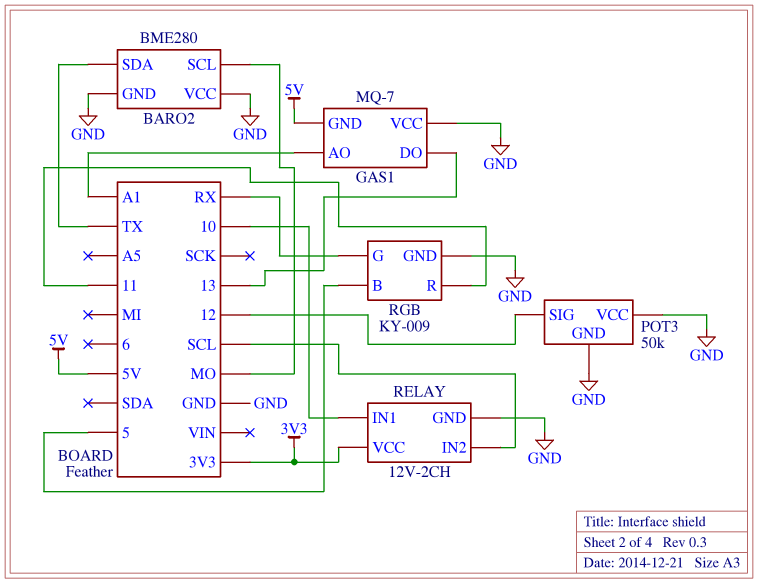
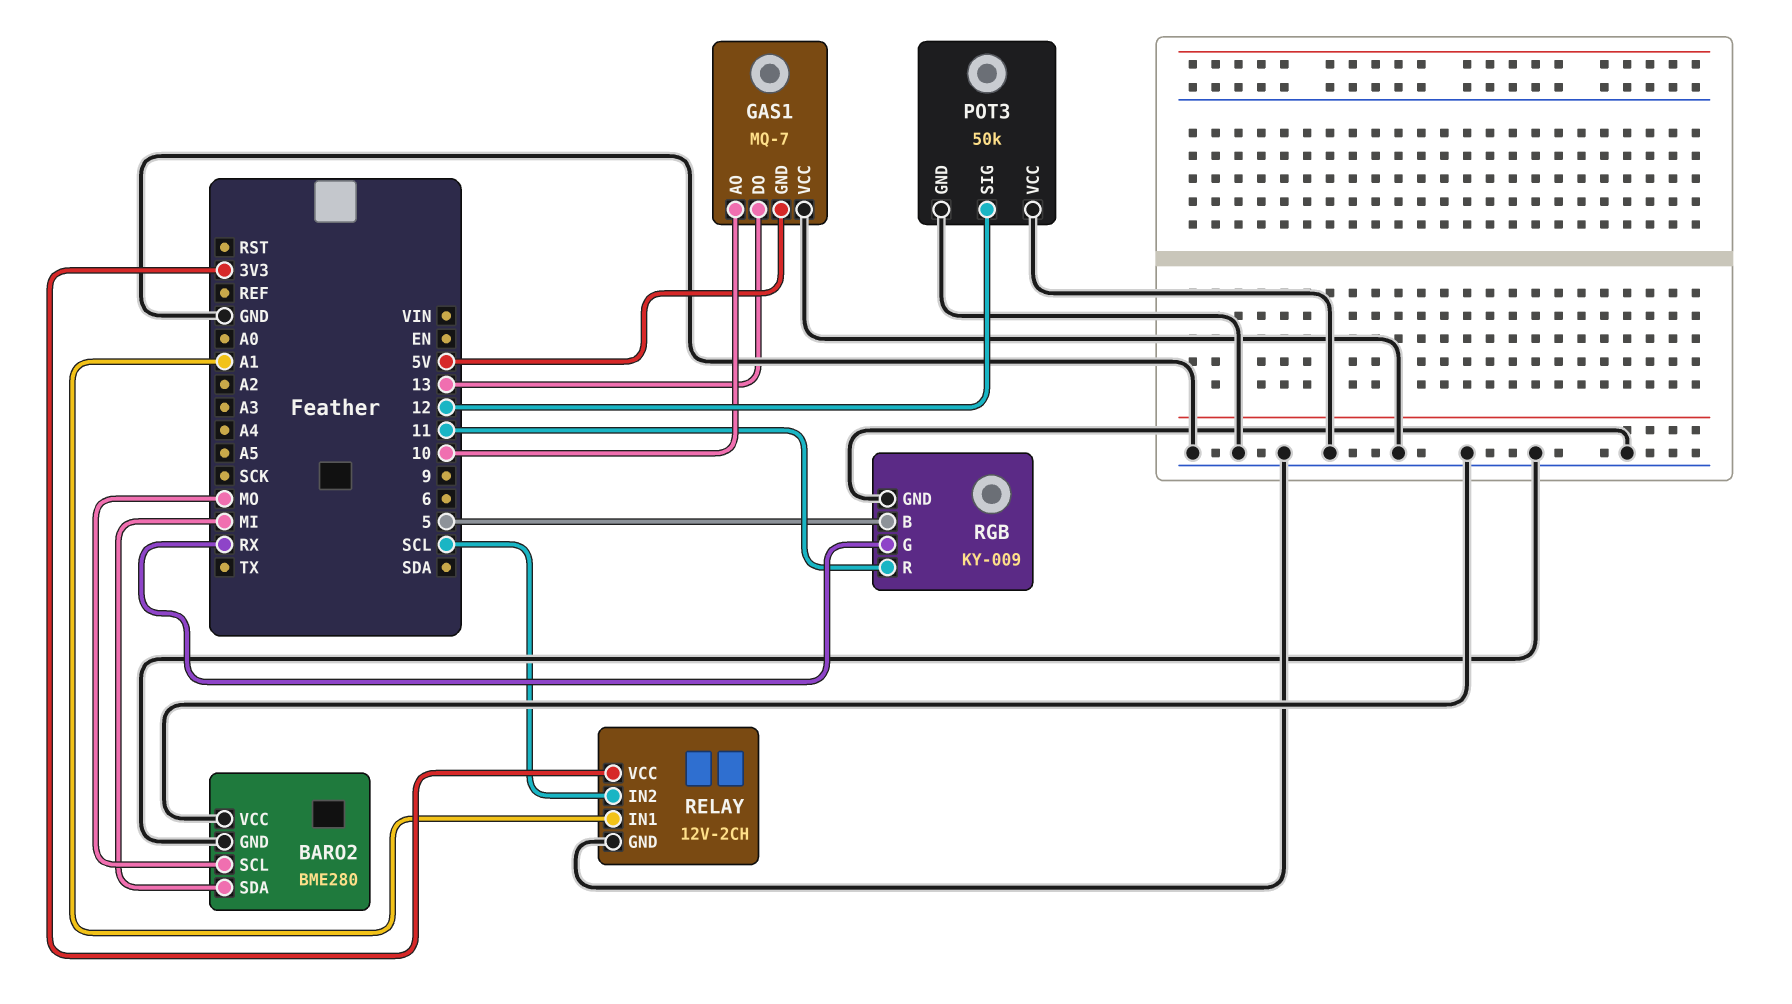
BARO2 pin SDA: TX -> MI
GAS1 pin AO: A1 -> 10
RELAY pin IN1: 10 -> A1

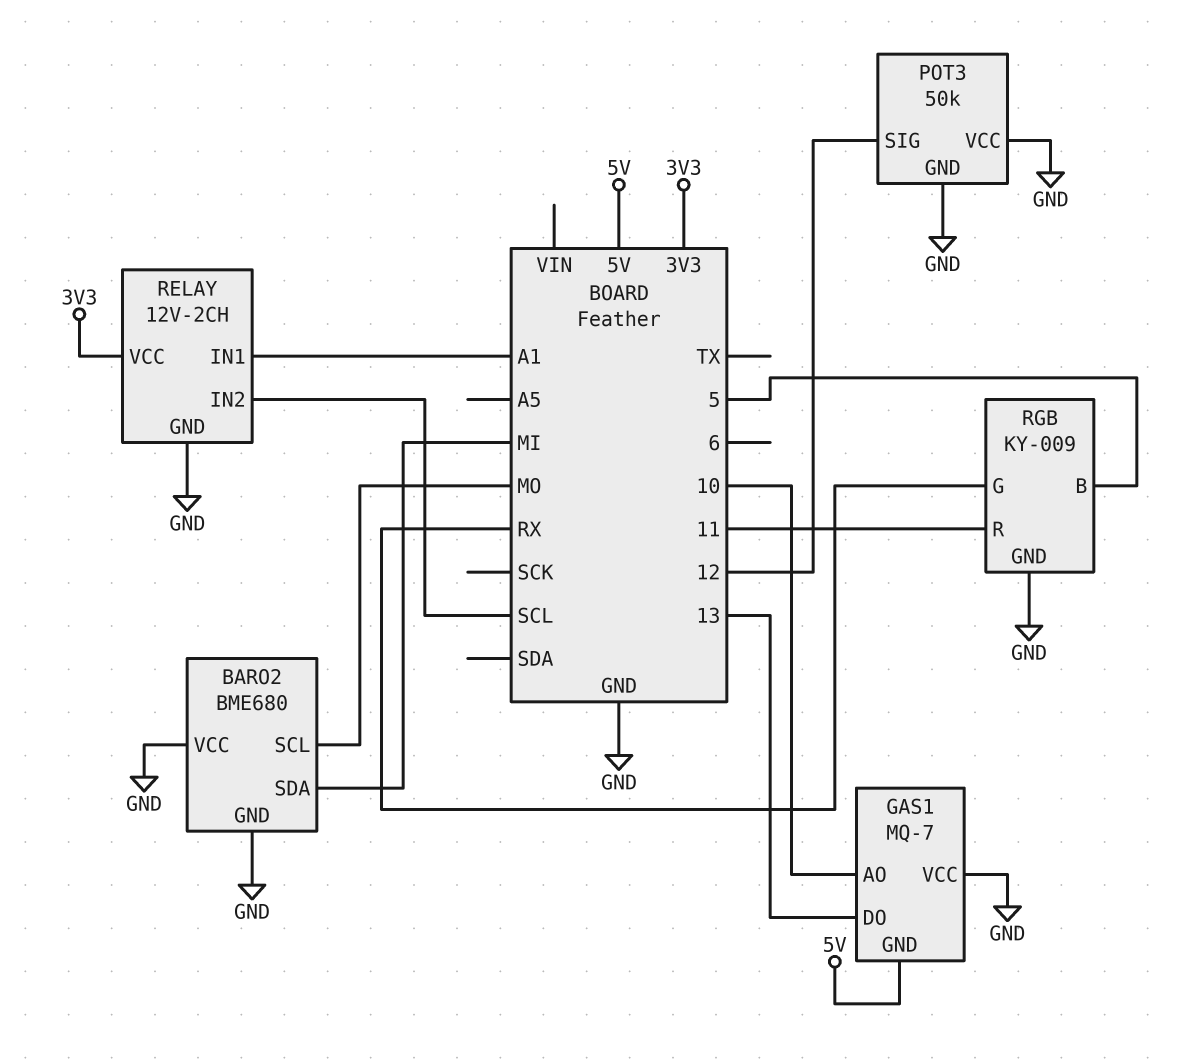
BARO2: BME280 -> BME680

